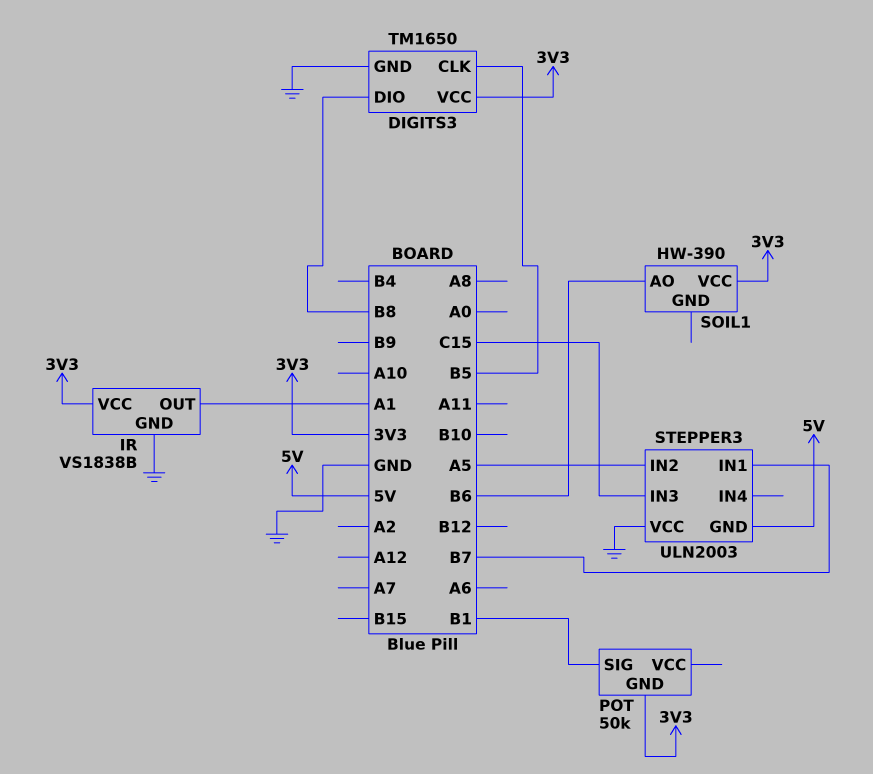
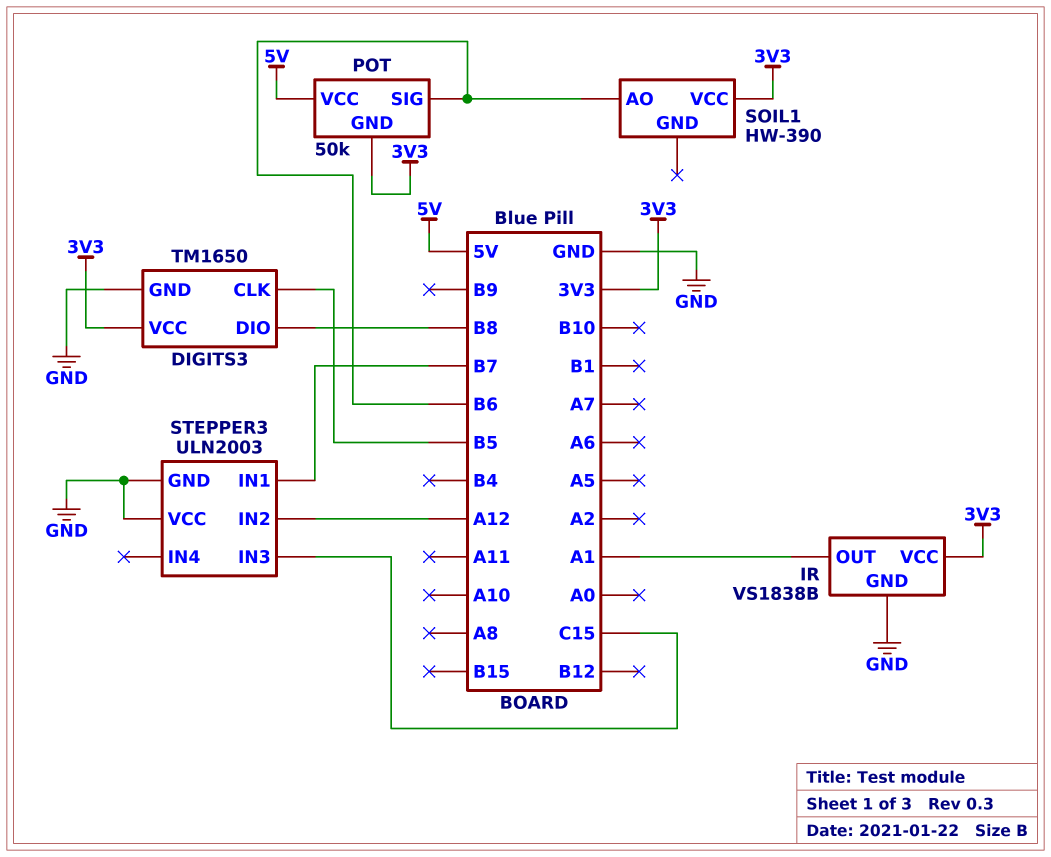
POT pin SIG: B1 -> B6
POT pin VCC: none -> 5V
STEPPER3 pin GND: 5V -> GND
STEPPER3 pin IN2: A5 -> A12

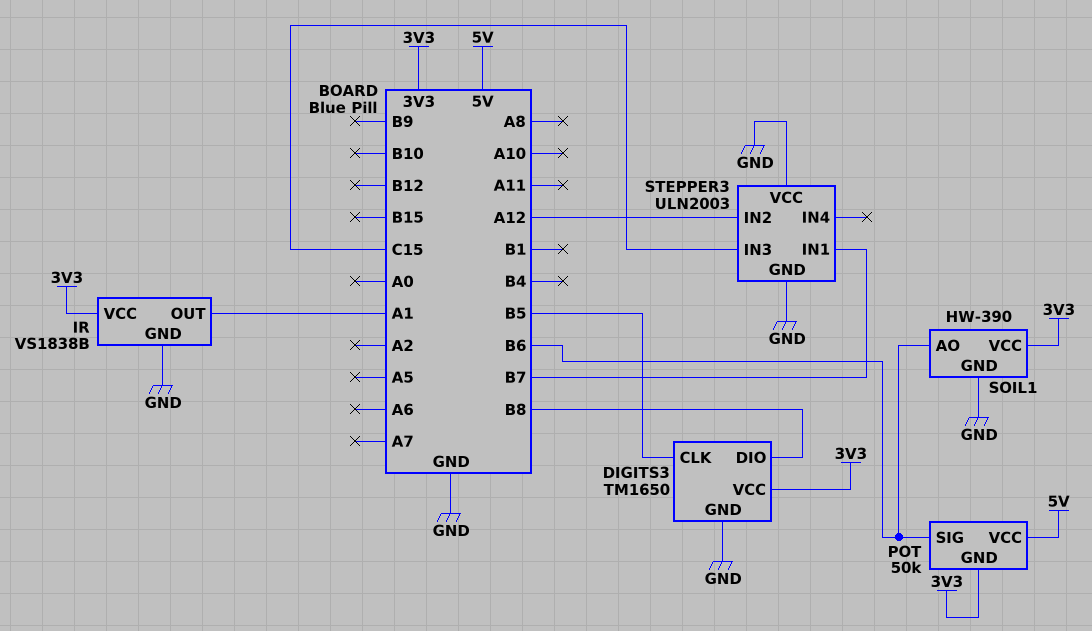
SOIL1 pin GND: none -> GND

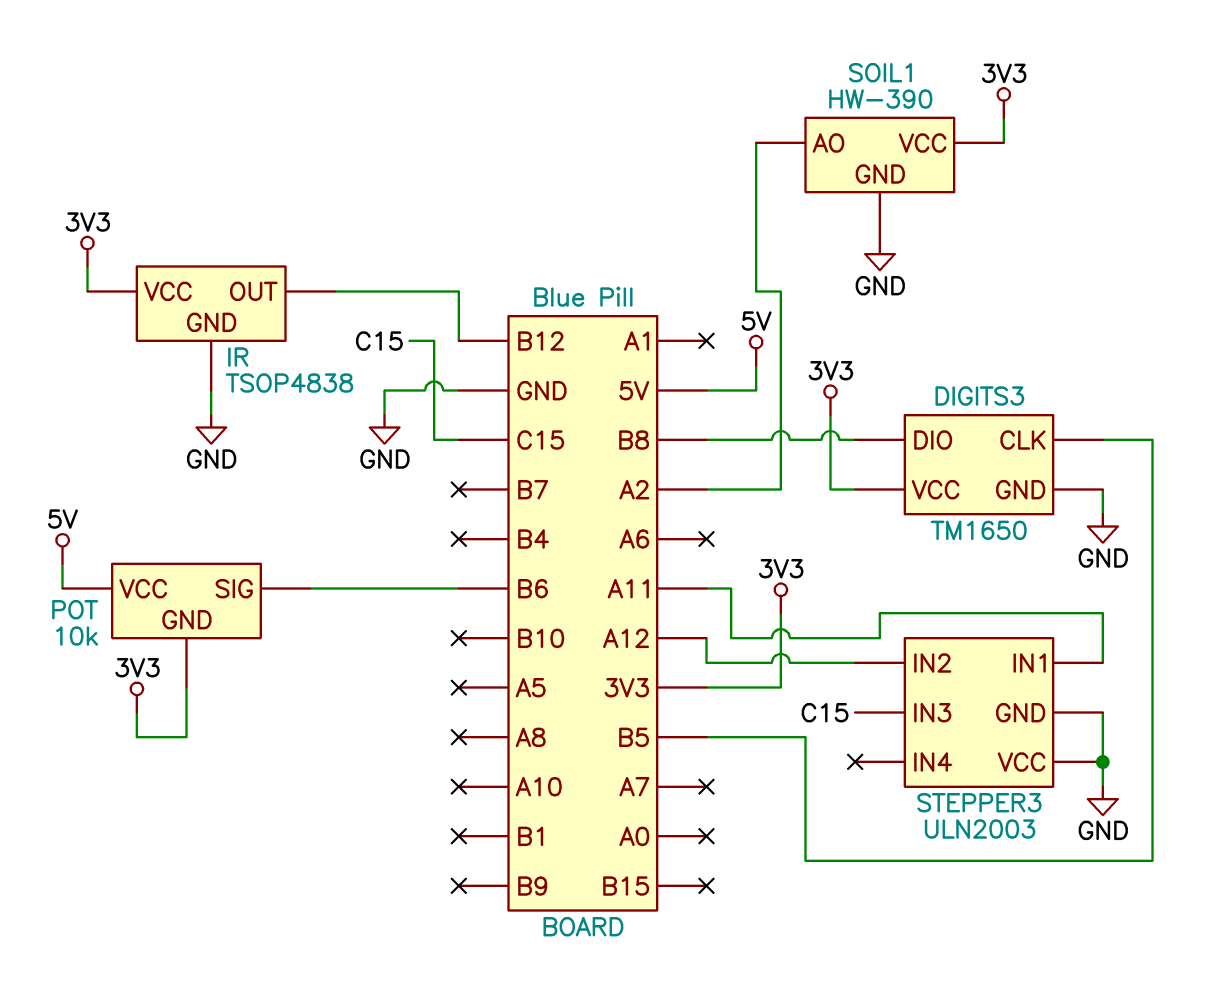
IR: VS1838B -> TSOP4838
IR pin OUT: A1 -> B12
POT: 50k -> 10k
SOIL1 pin AO: B6 -> A2
STEPPER3 pin IN1: B7 -> A11

